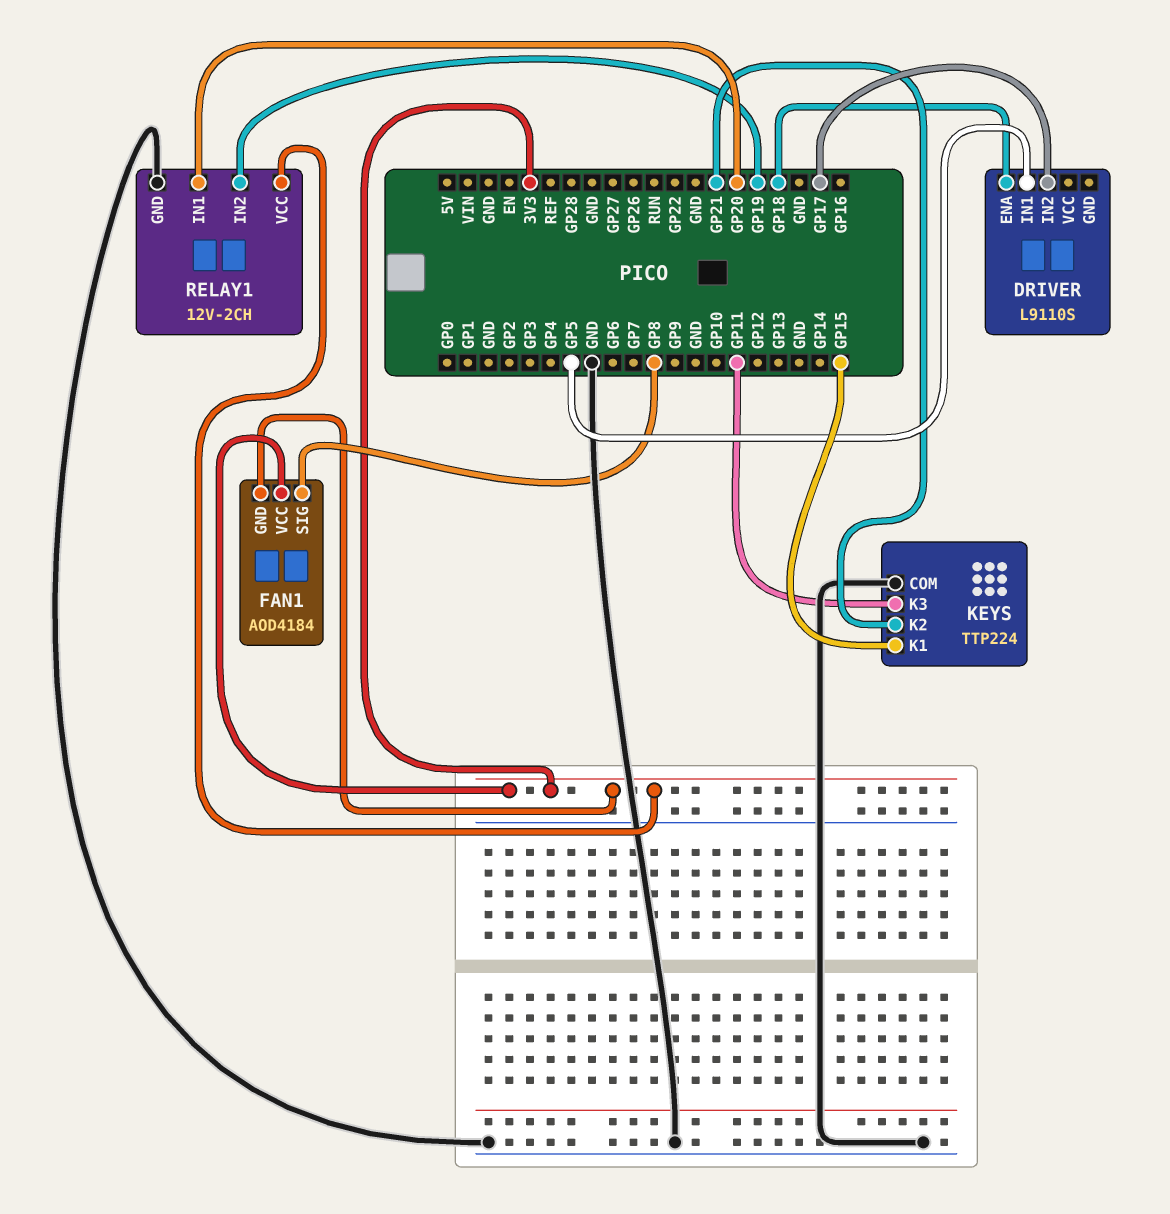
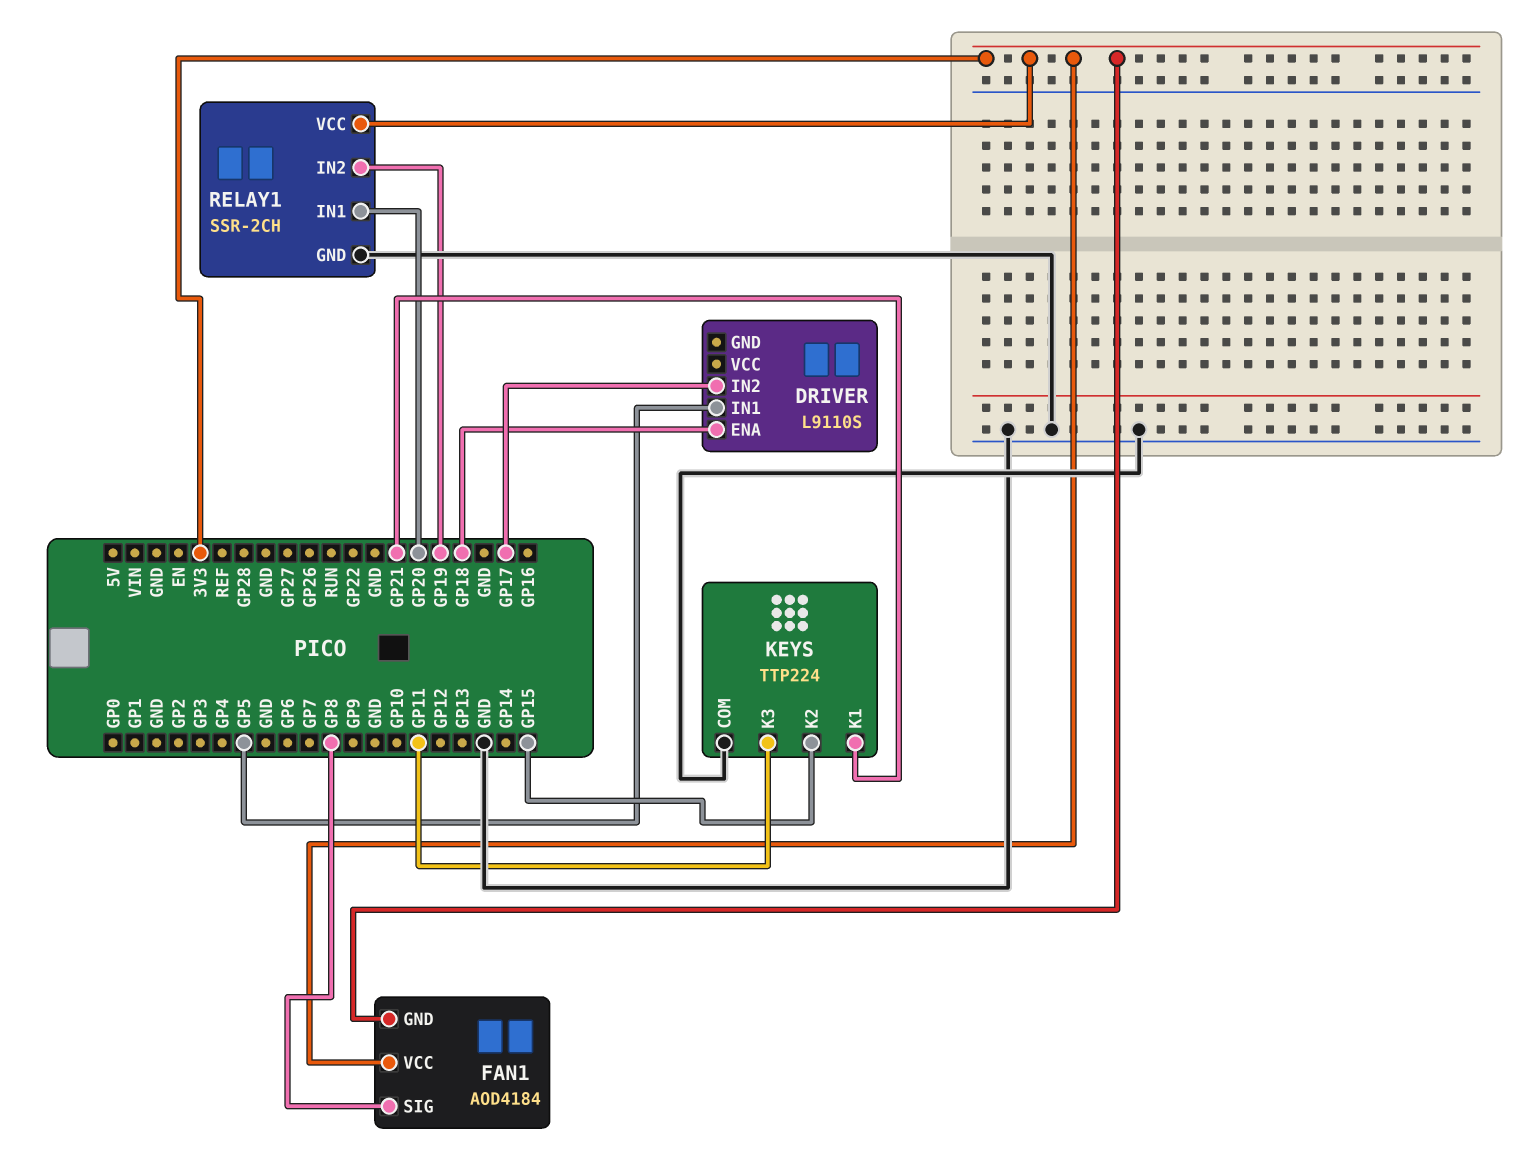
KEYS pin K1: GP15 -> GP21
KEYS pin K2: GP21 -> GP15
RELAY1: 12V-2CH -> SSR-2CH

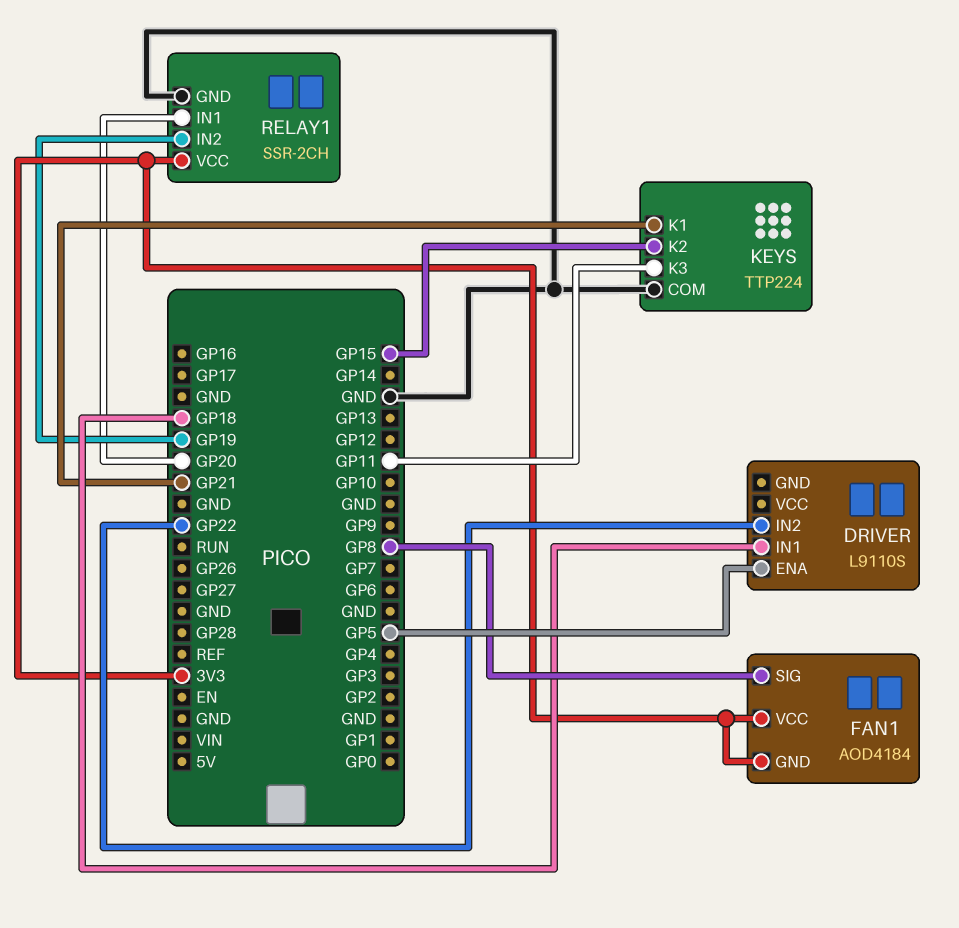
DRIVER pin ENA: GP18 -> GP5
DRIVER pin IN1: GP5 -> GP18
DRIVER pin IN2: GP17 -> GP22

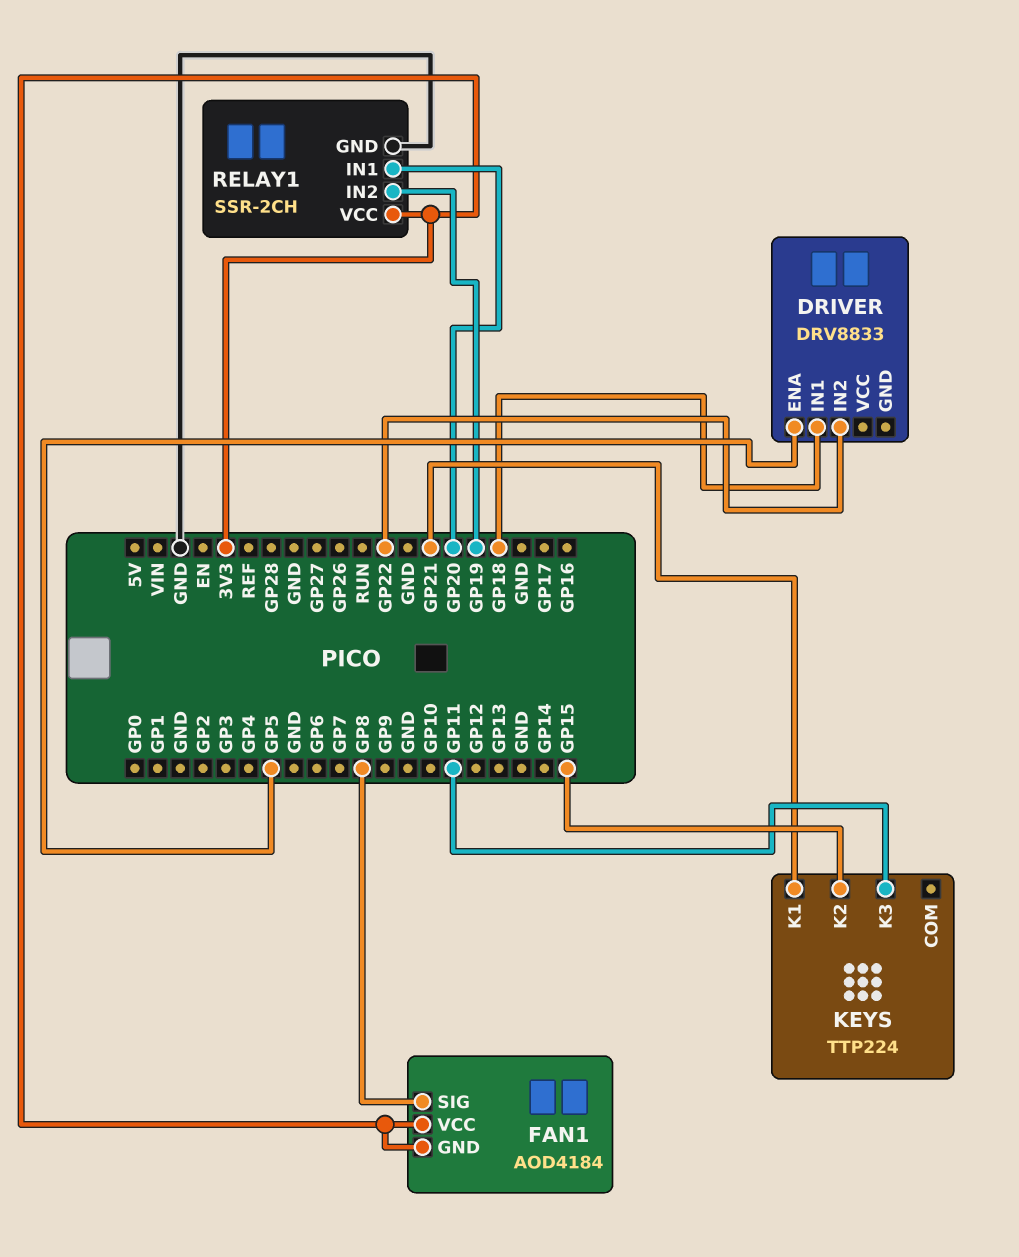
DRIVER: L9110S -> DRV8833
KEYS pin COM: GND -> none

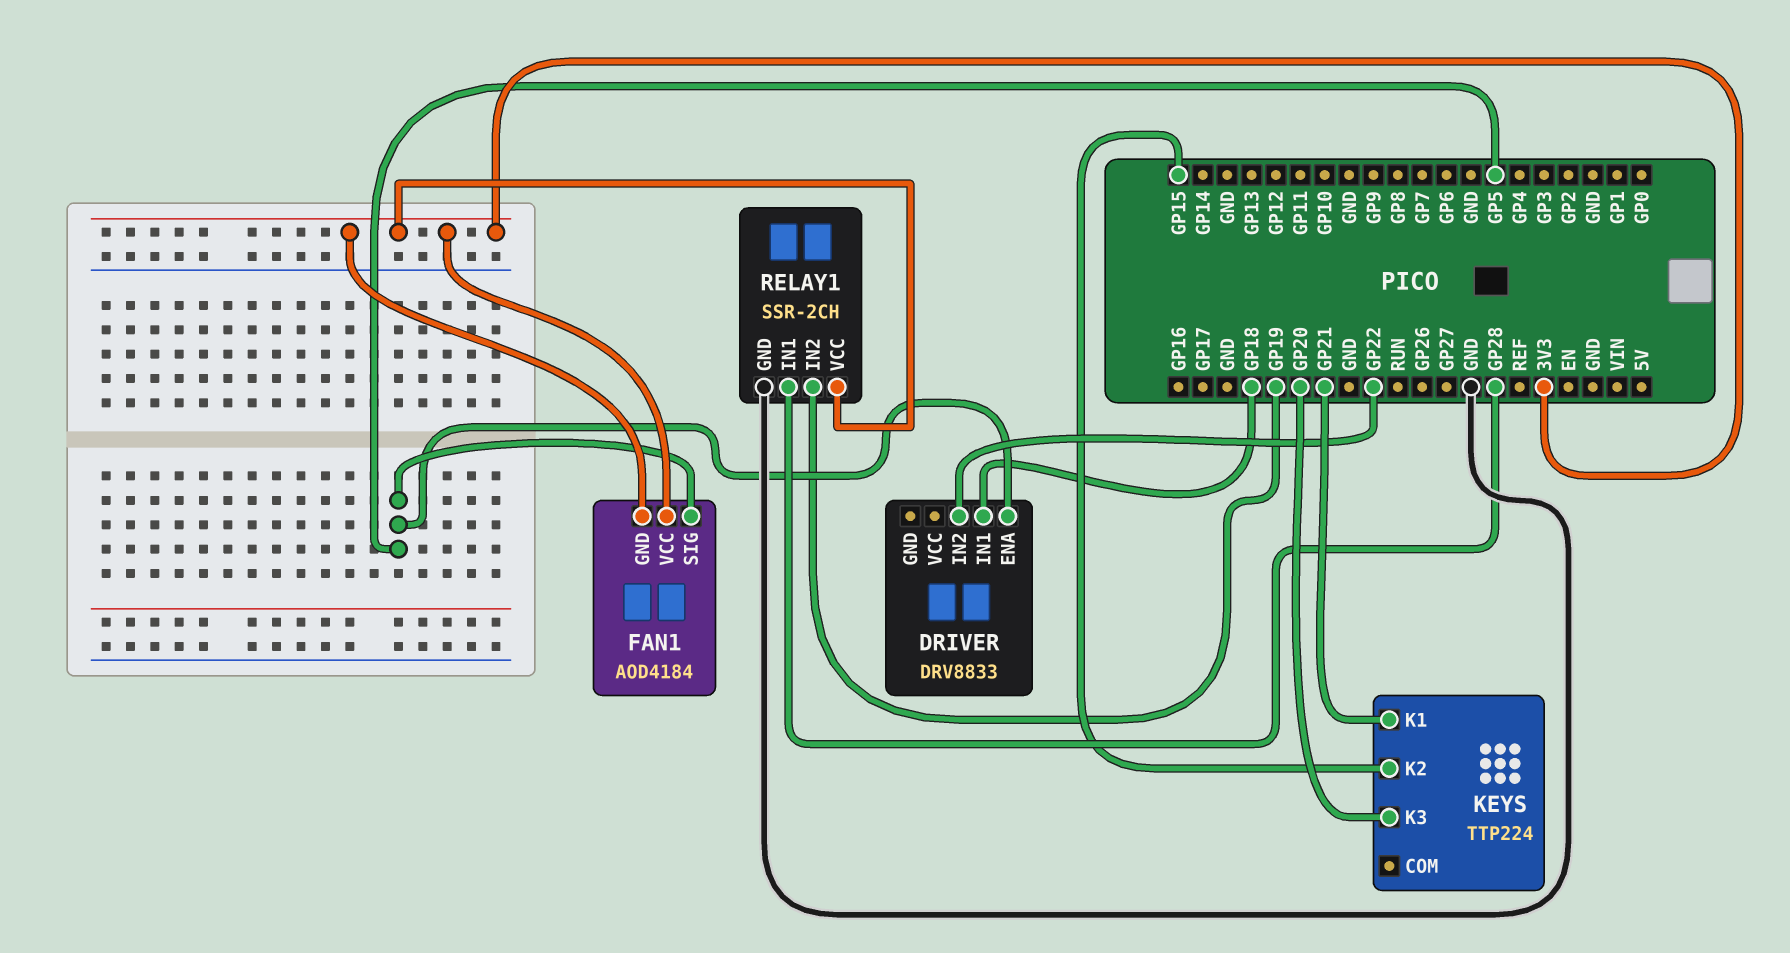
FAN1 pin SIG: GP8 -> GP5
KEYS pin K3: GP11 -> GP20
RELAY1 pin IN1: GP20 -> GP28

